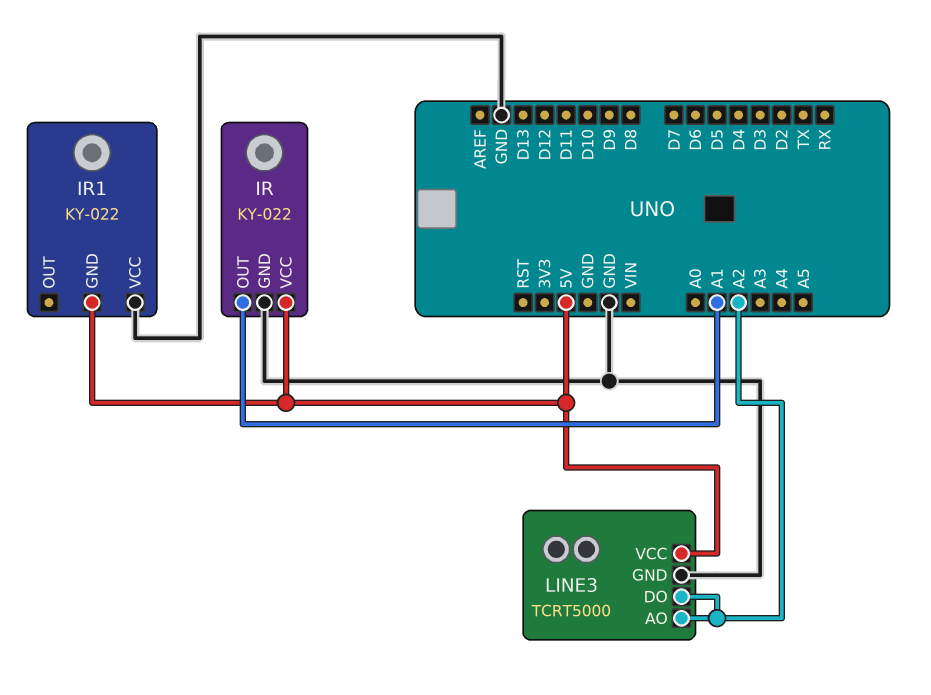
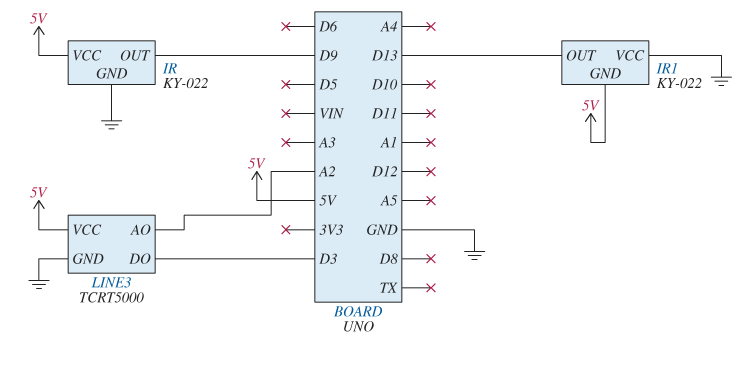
IR pin OUT: A1 -> D9
IR1 pin OUT: none -> D13
LINE3 pin DO: A2 -> D3

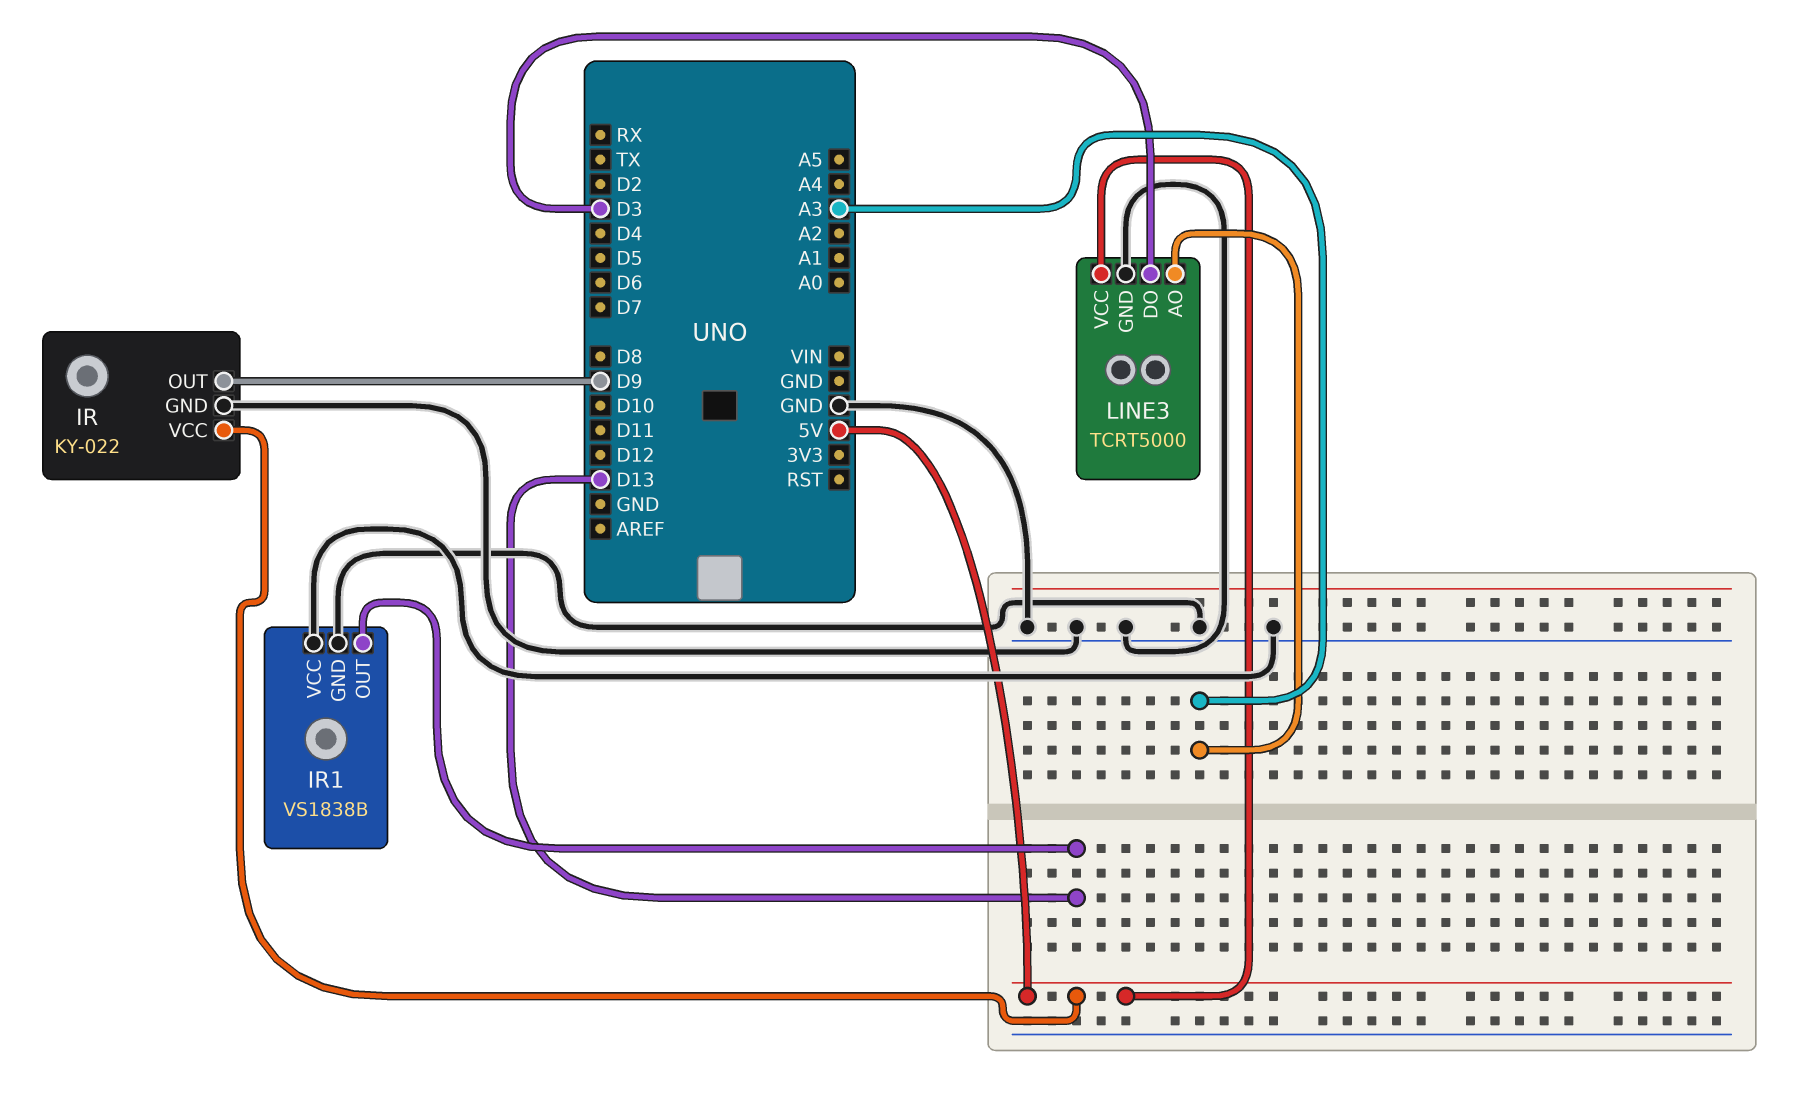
IR1: KY-022 -> VS1838B
IR1 pin GND: 5V -> GND
LINE3 pin AO: A2 -> A3

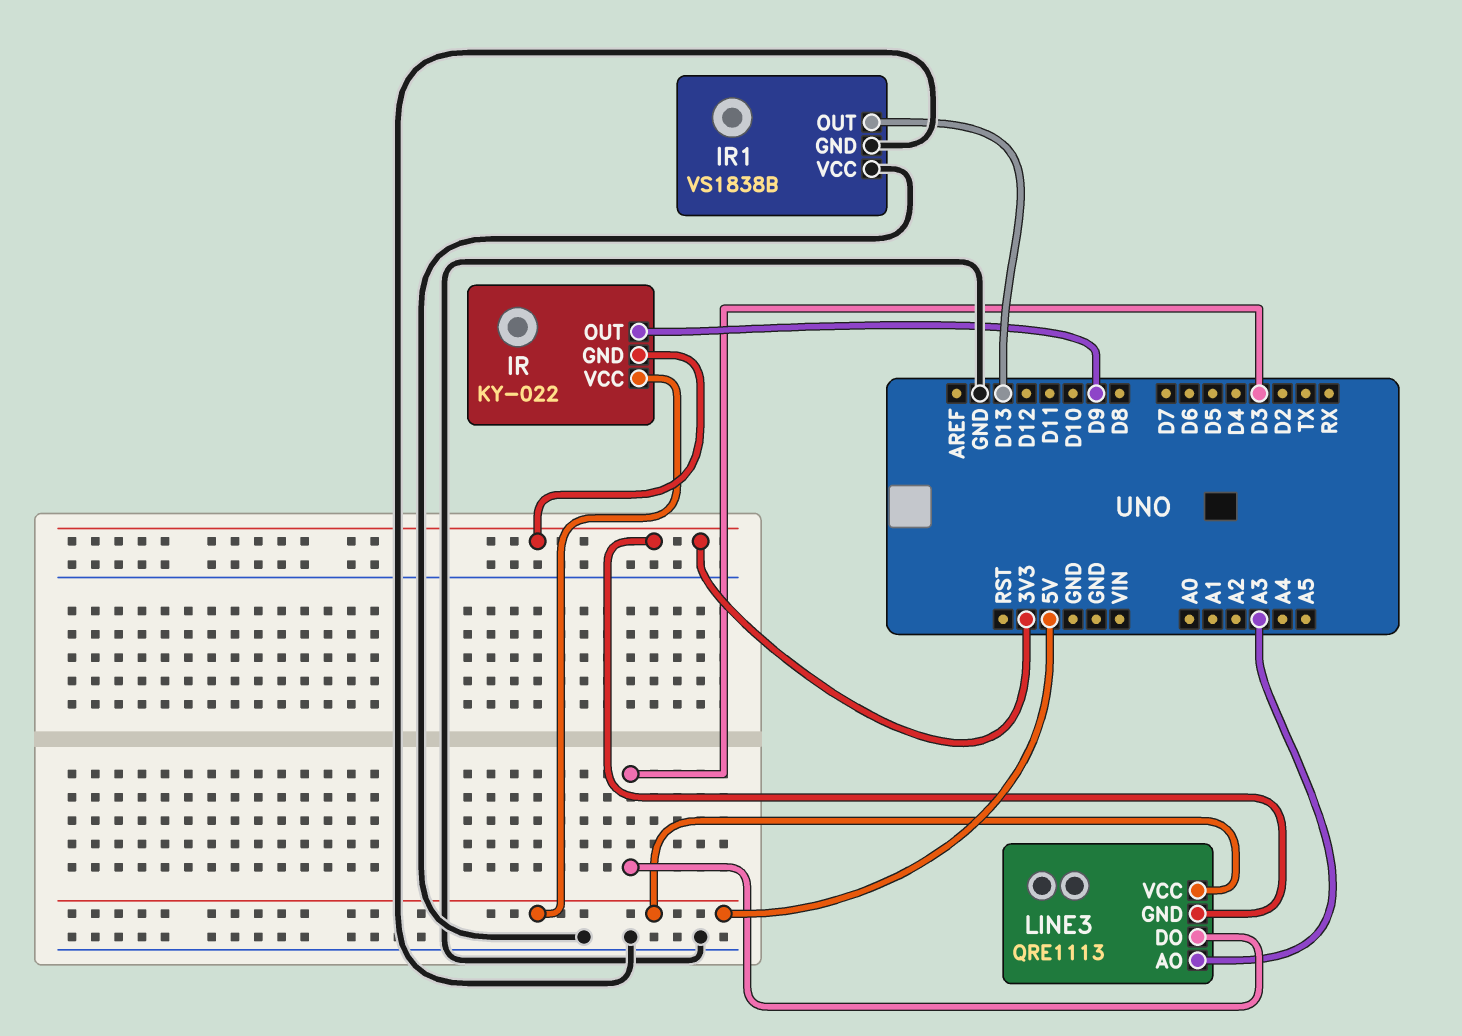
IR pin GND: GND -> 3V3
LINE3: TCRT5000 -> QRE1113
LINE3 pin GND: GND -> 3V3

